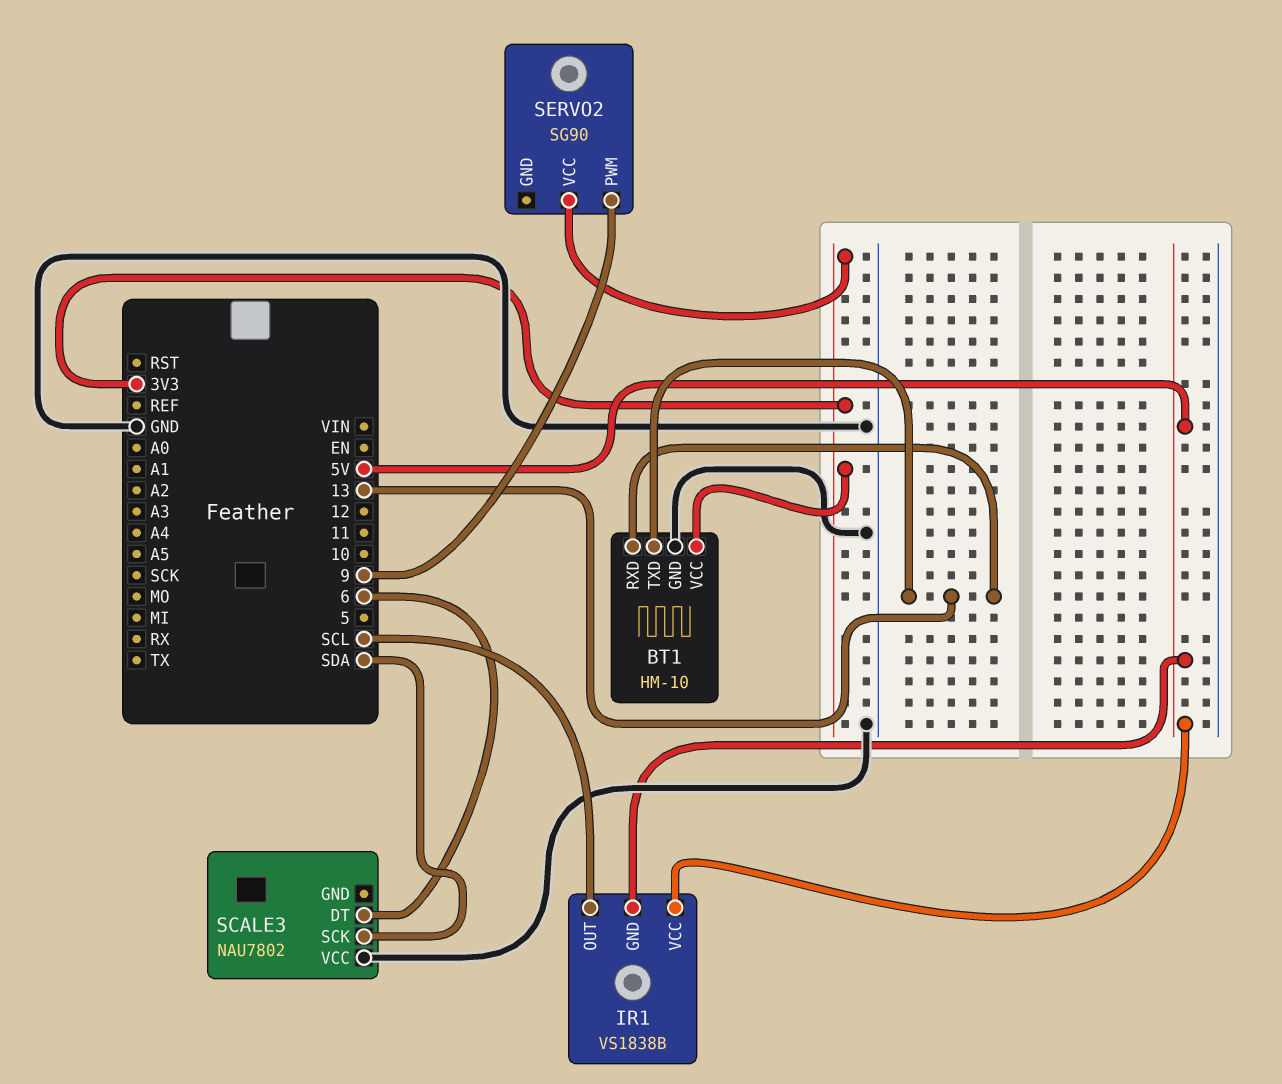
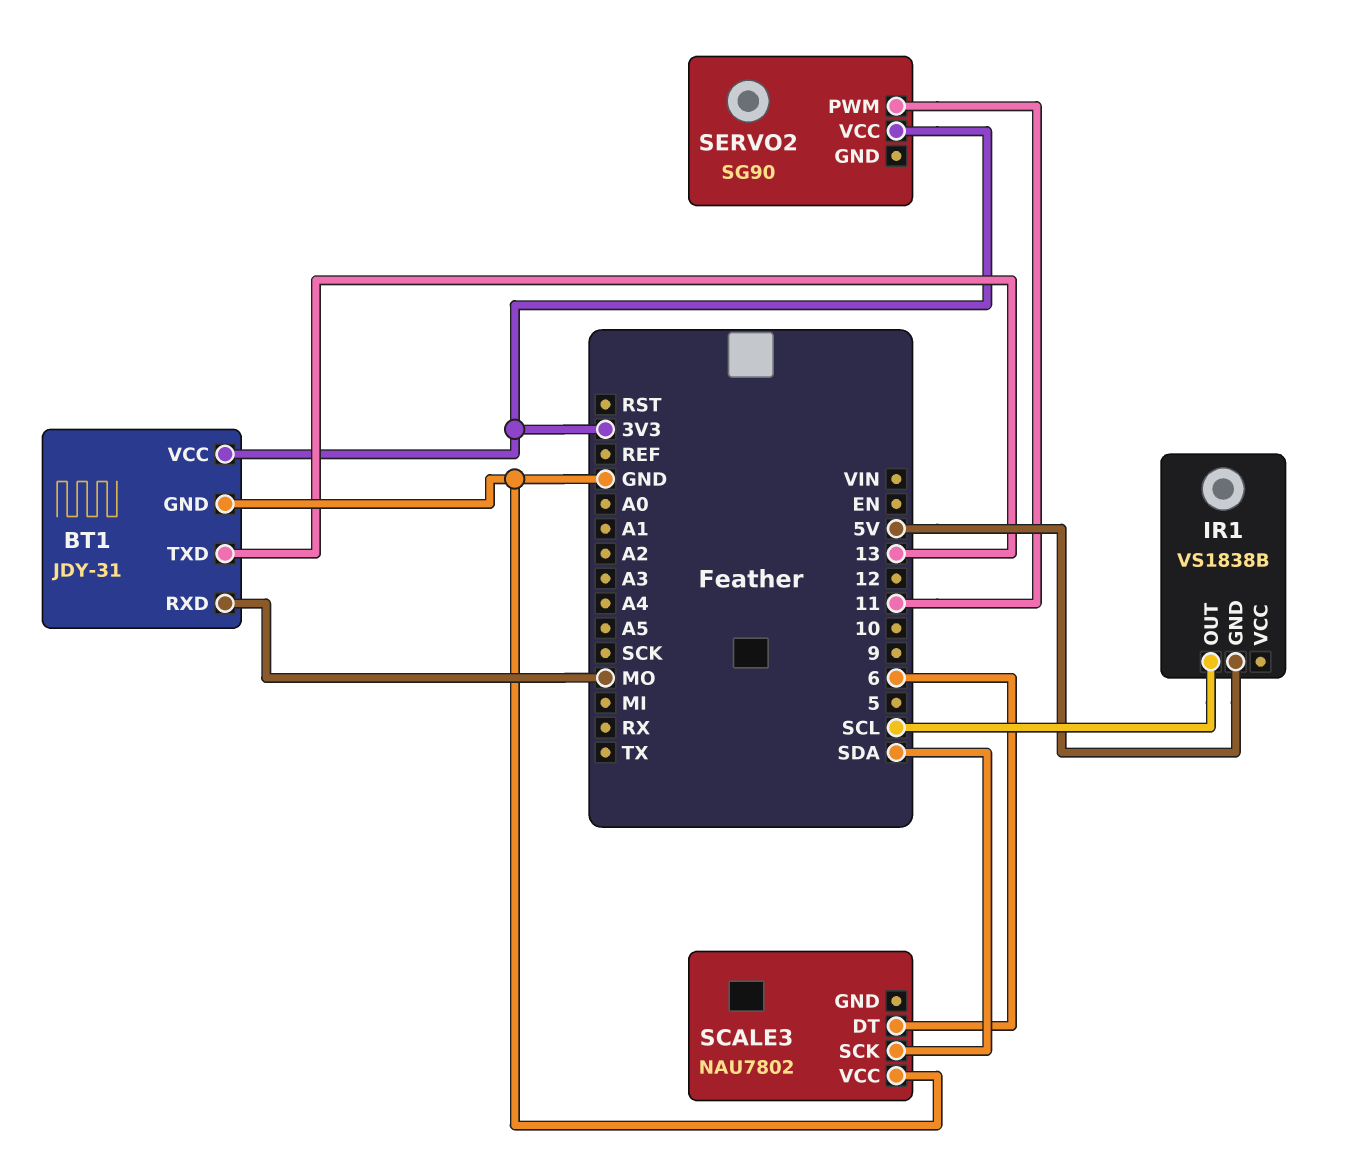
BT1: HM-10 -> JDY-31
BT1 pin RXD: 13 -> MO
IR1 pin VCC: 5V -> none
SERVO2 pin PWM: 9 -> 11

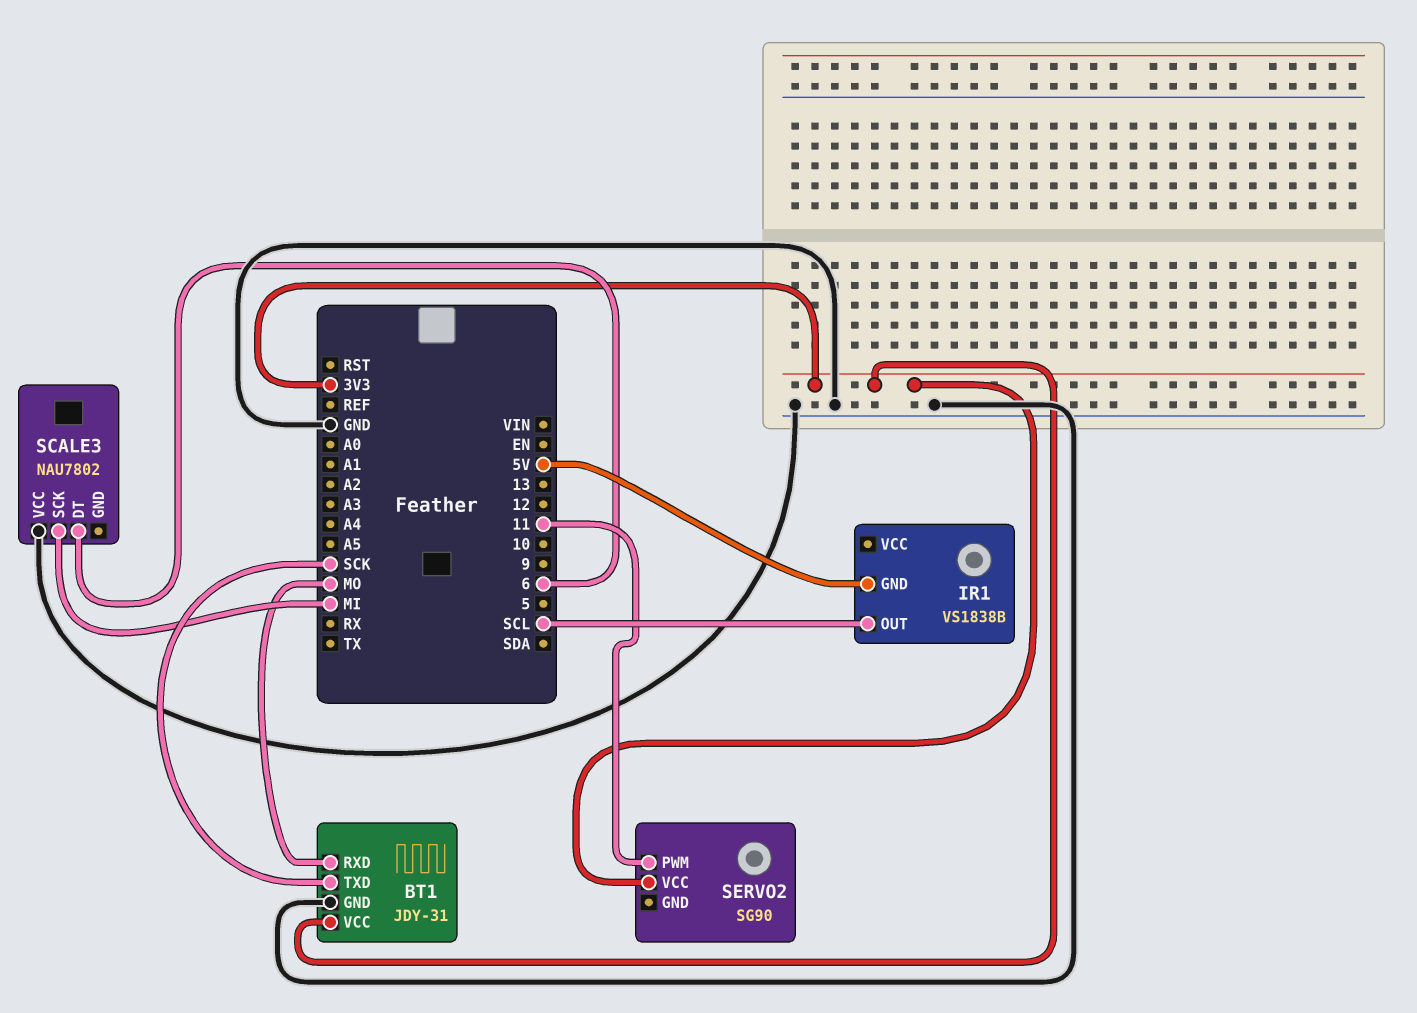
BT1 pin TXD: 13 -> SCK
SCALE3 pin SCK: SDA -> MI

